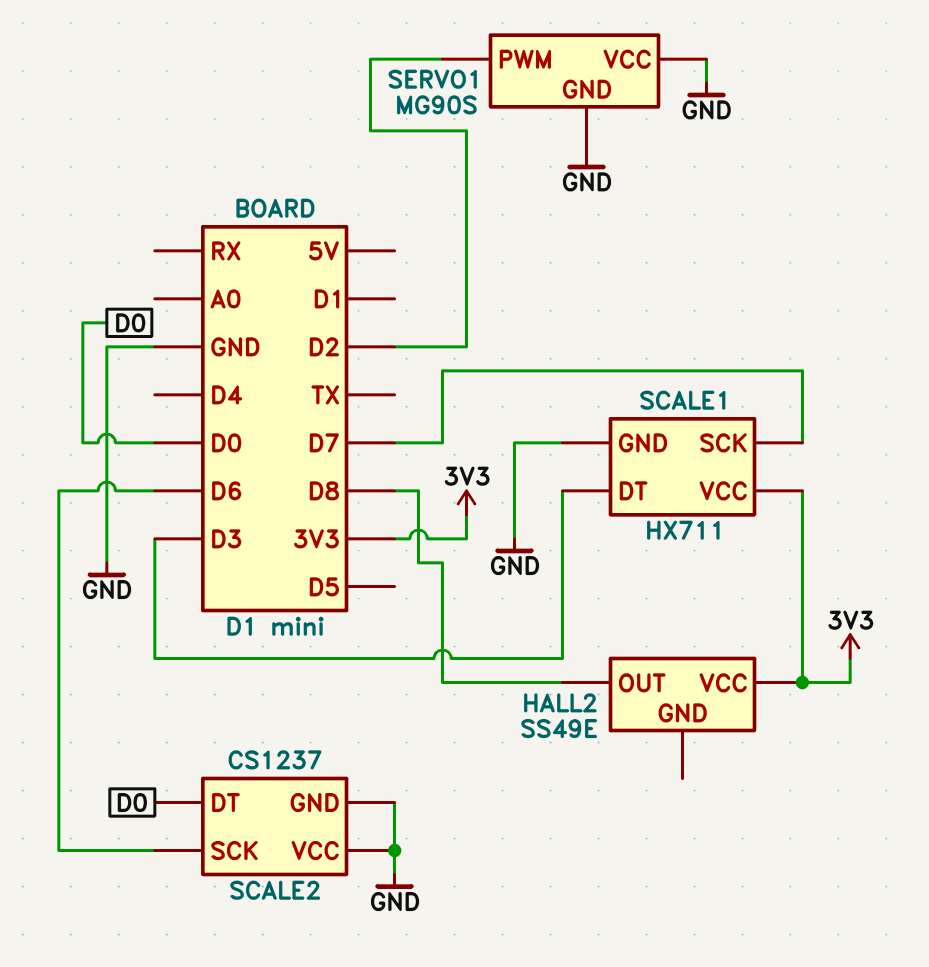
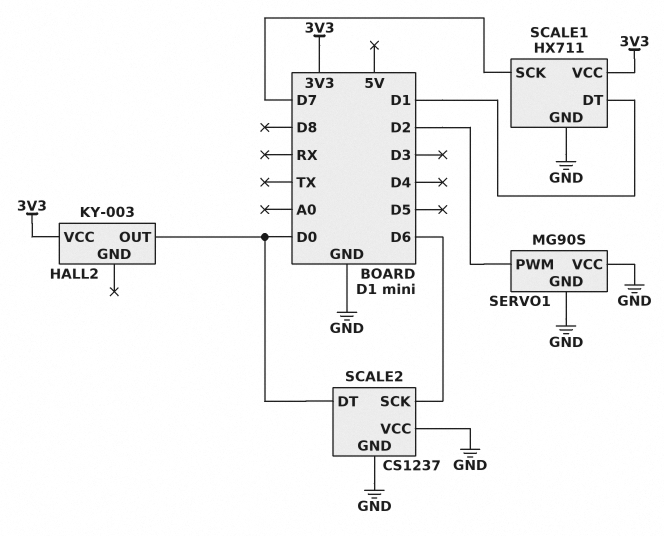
HALL2: SS49E -> KY-003
HALL2 pin OUT: D8 -> D0
SCALE1 pin DT: D3 -> D1

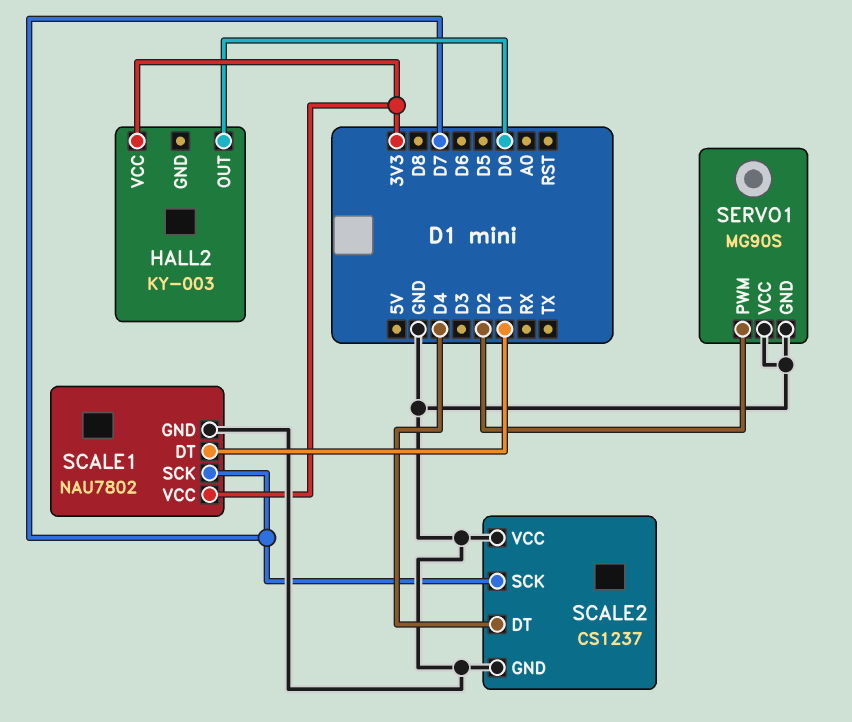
SCALE1: HX711 -> NAU7802
SCALE2 pin DT: D0 -> D4
SCALE2 pin SCK: D6 -> D7

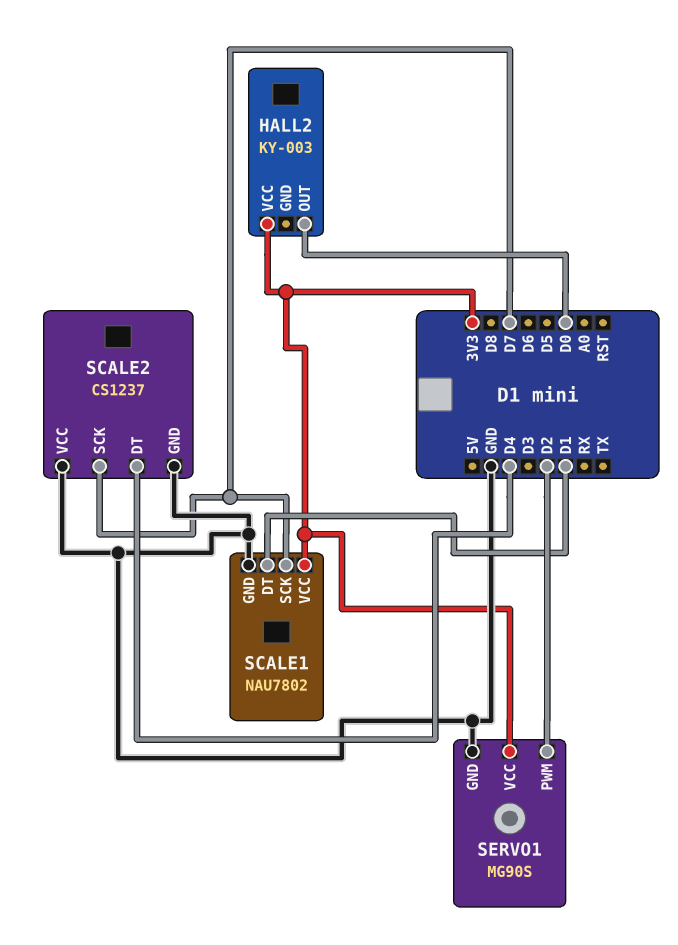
SERVO1 pin VCC: GND -> 3V3

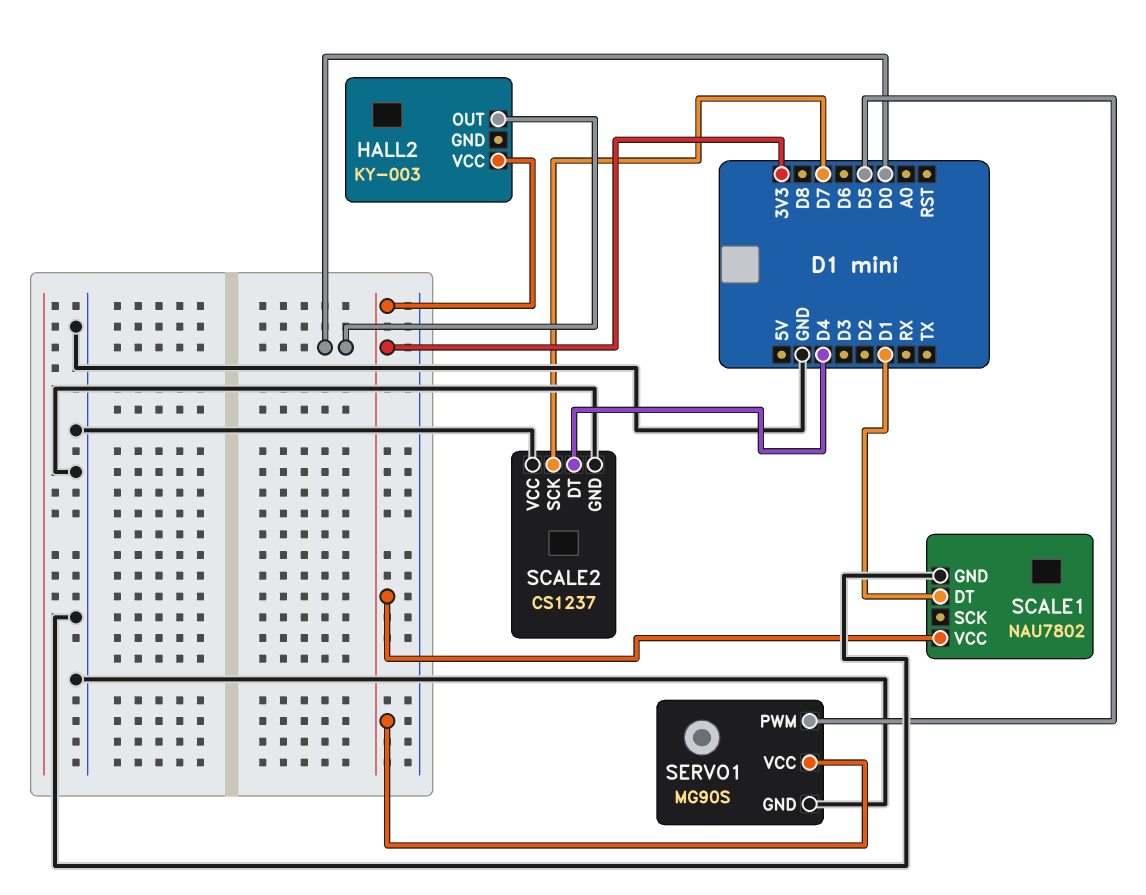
SCALE1 pin SCK: D7 -> none
SERVO1 pin PWM: D2 -> D5

